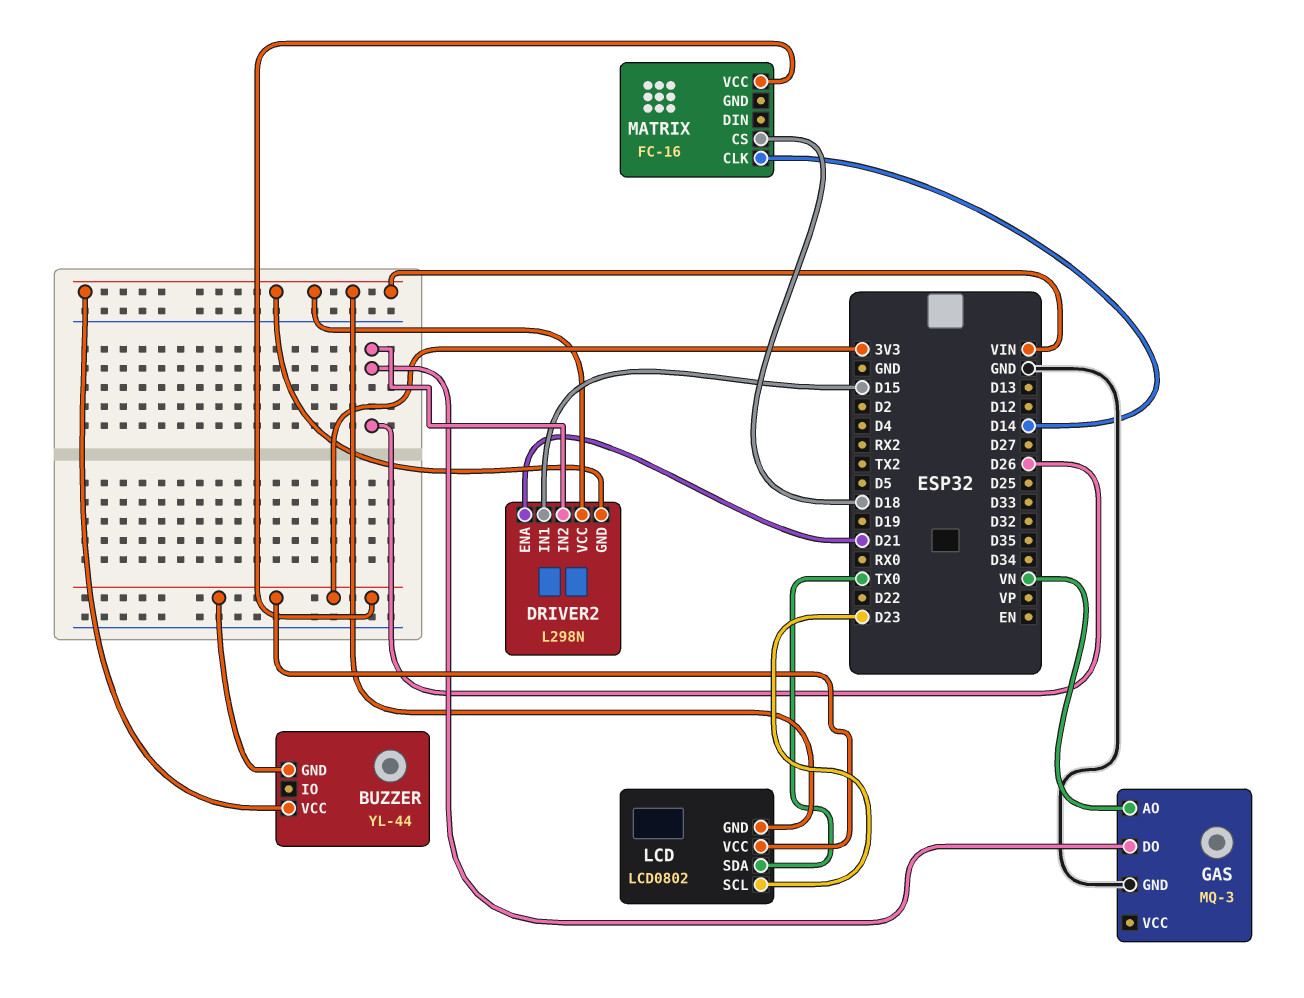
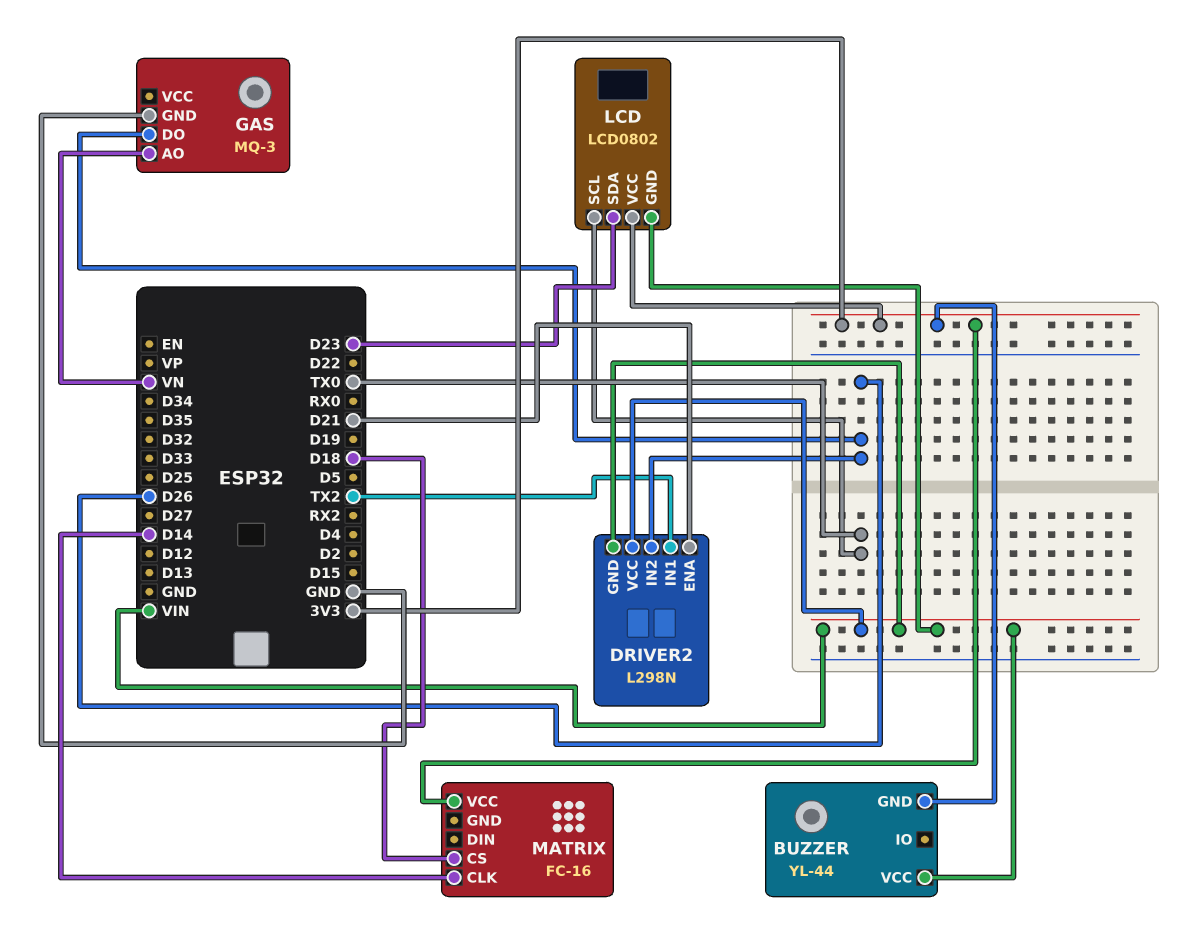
DRIVER2 pin IN1: D15 -> TX2
LCD pin SCL: D23 -> TX0
LCD pin SDA: TX0 -> D23

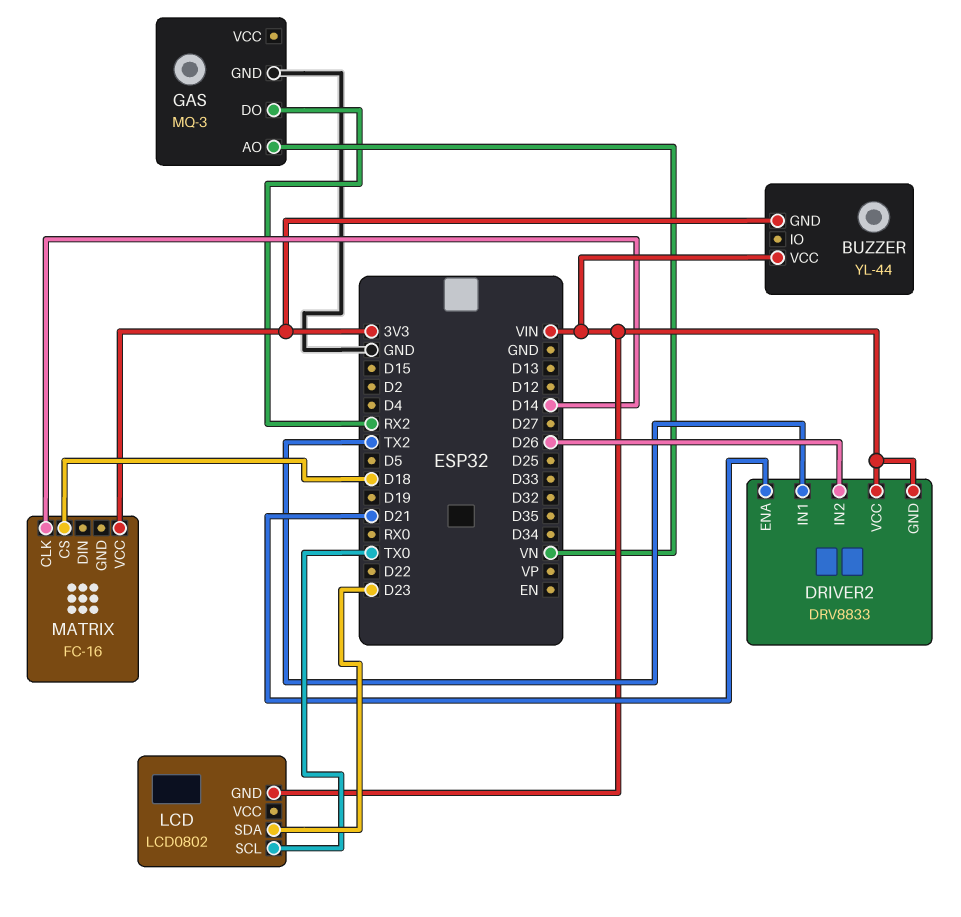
DRIVER2: L298N -> DRV8833
GAS pin DO: D26 -> RX2
LCD pin VCC: 3V3 -> none

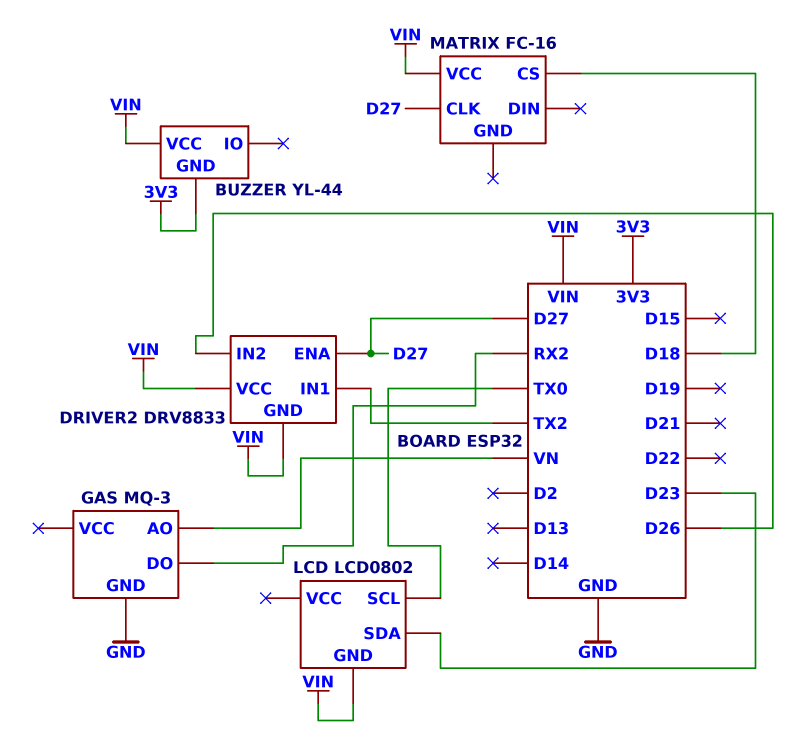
DRIVER2 pin ENA: D21 -> D27
MATRIX pin CLK: D14 -> D27
MATRIX pin VCC: 3V3 -> VIN

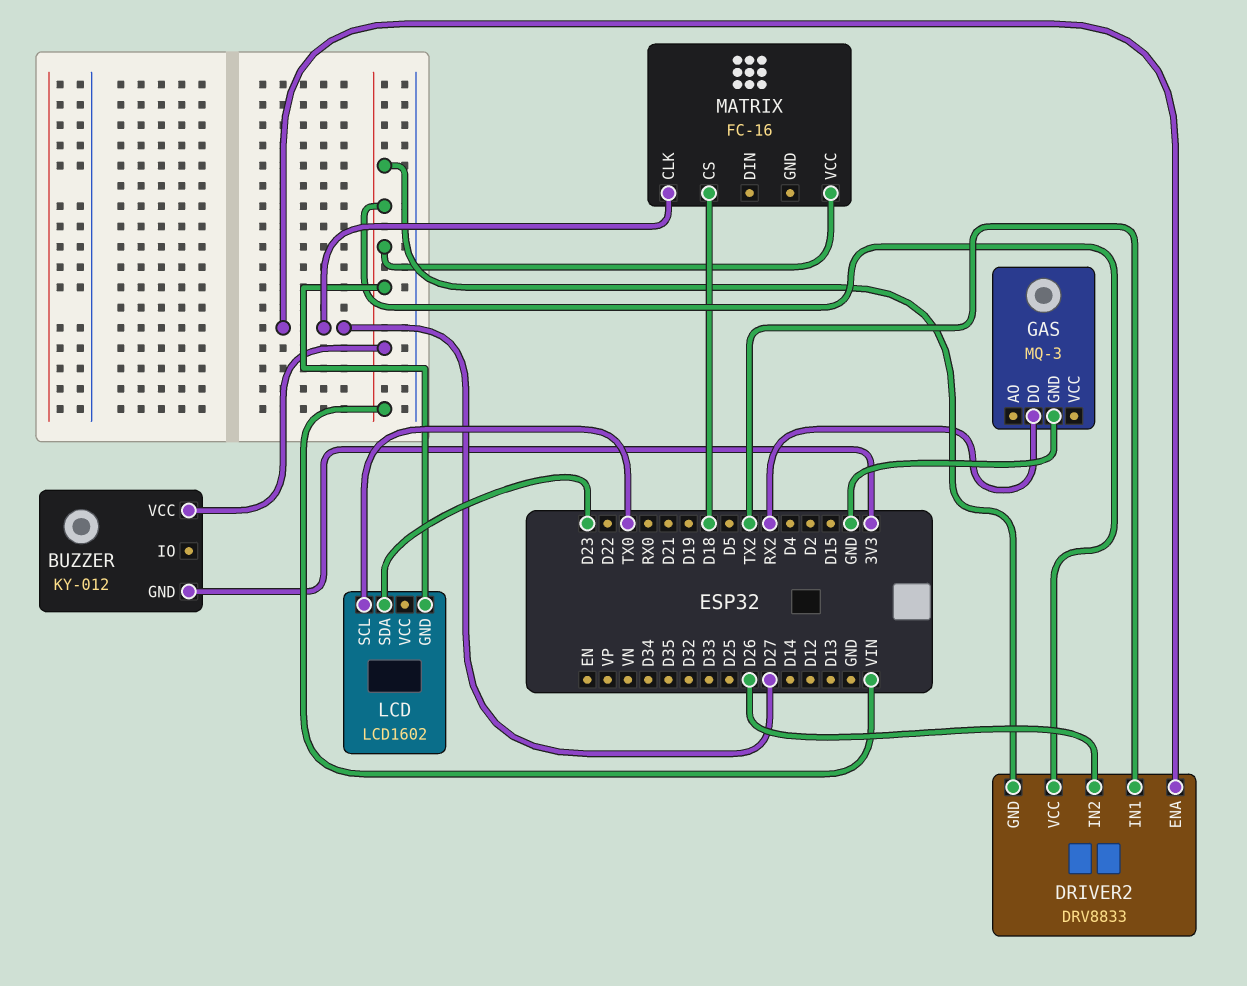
BUZZER: YL-44 -> KY-012
GAS pin AO: VN -> none
LCD: LCD0802 -> LCD1602

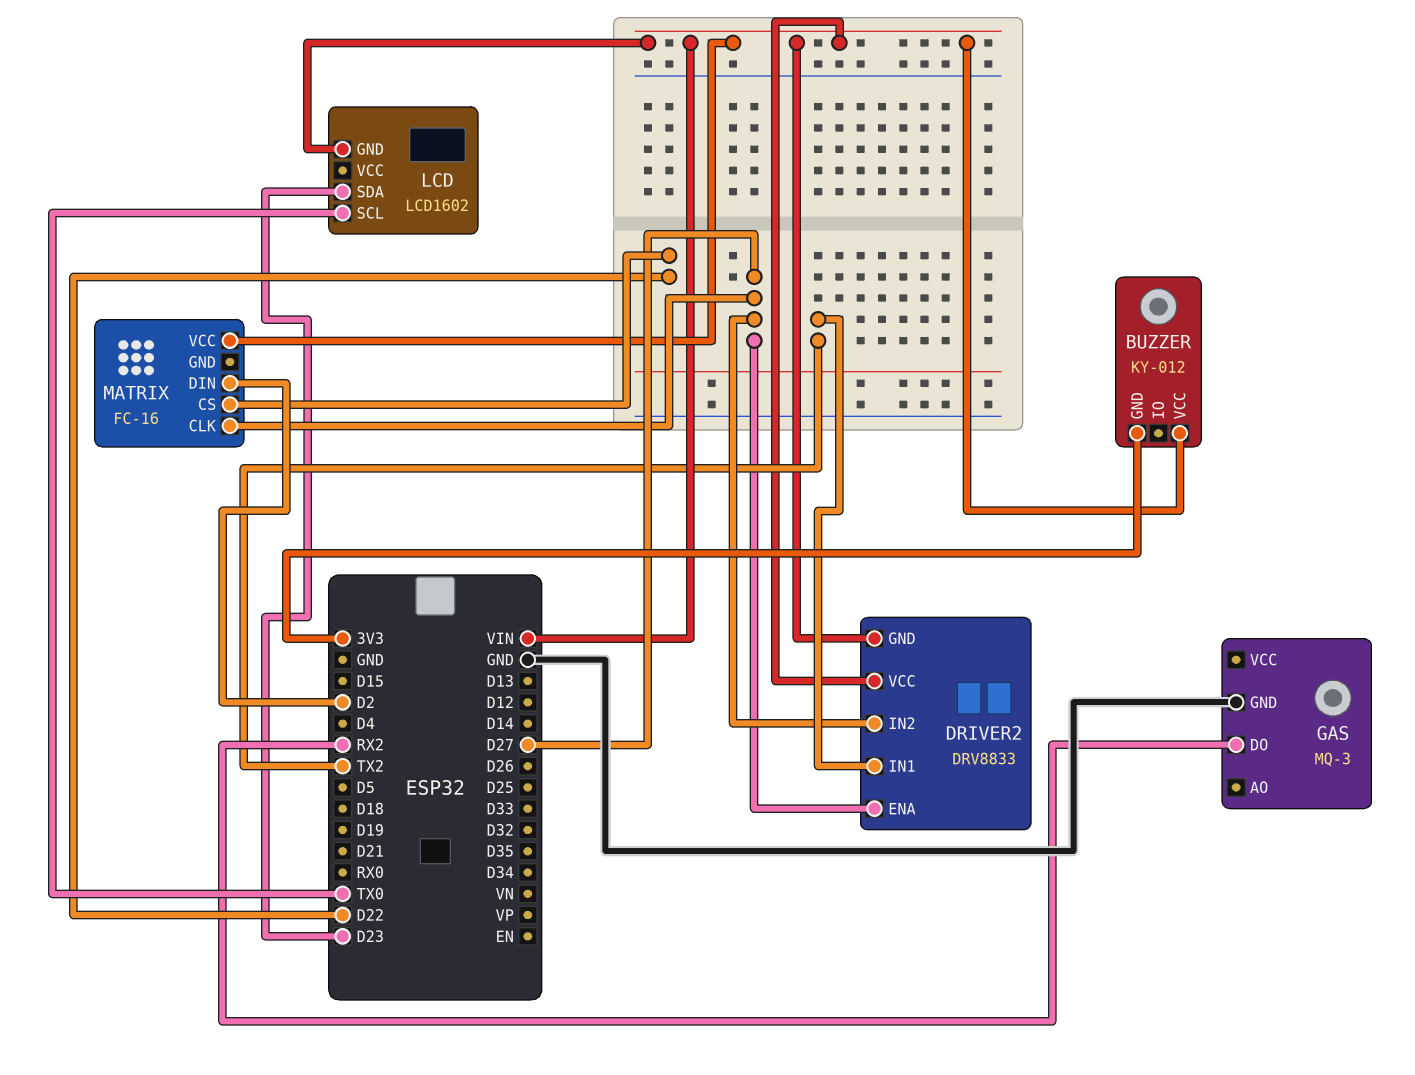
DRIVER2 pin IN2: D26 -> D27
MATRIX pin CS: D18 -> D22
MATRIX pin DIN: none -> D2

